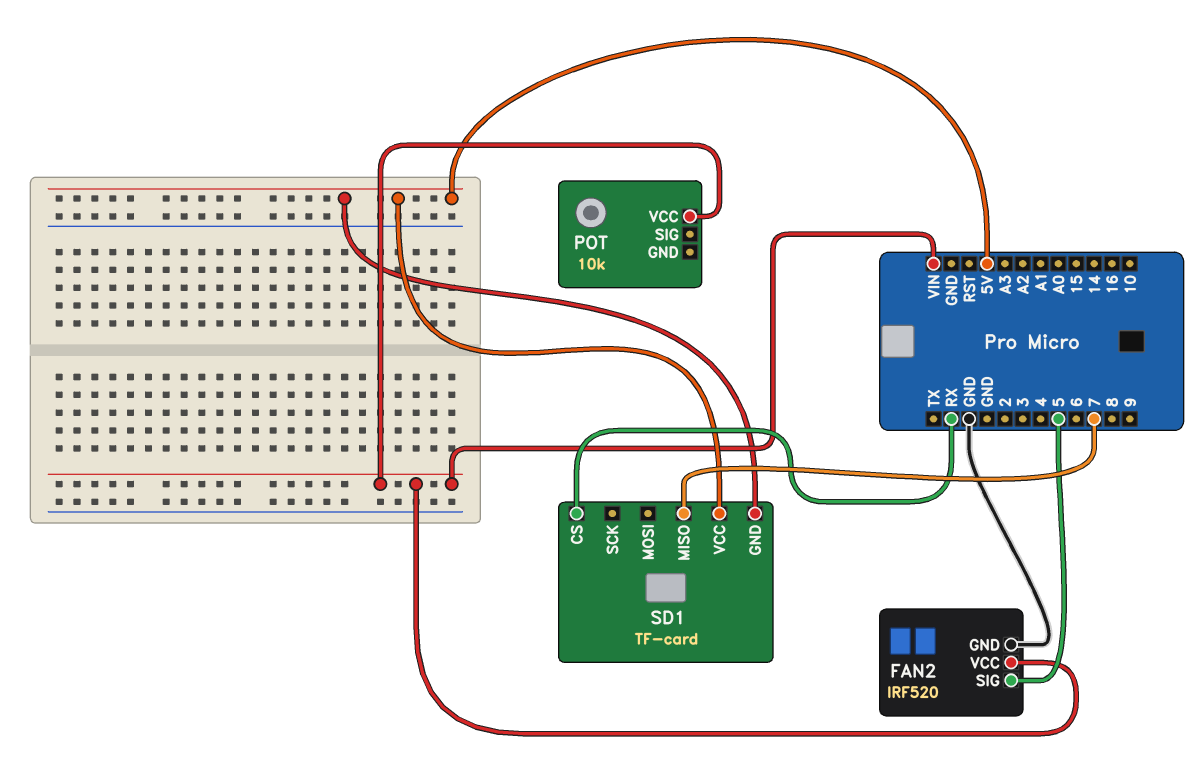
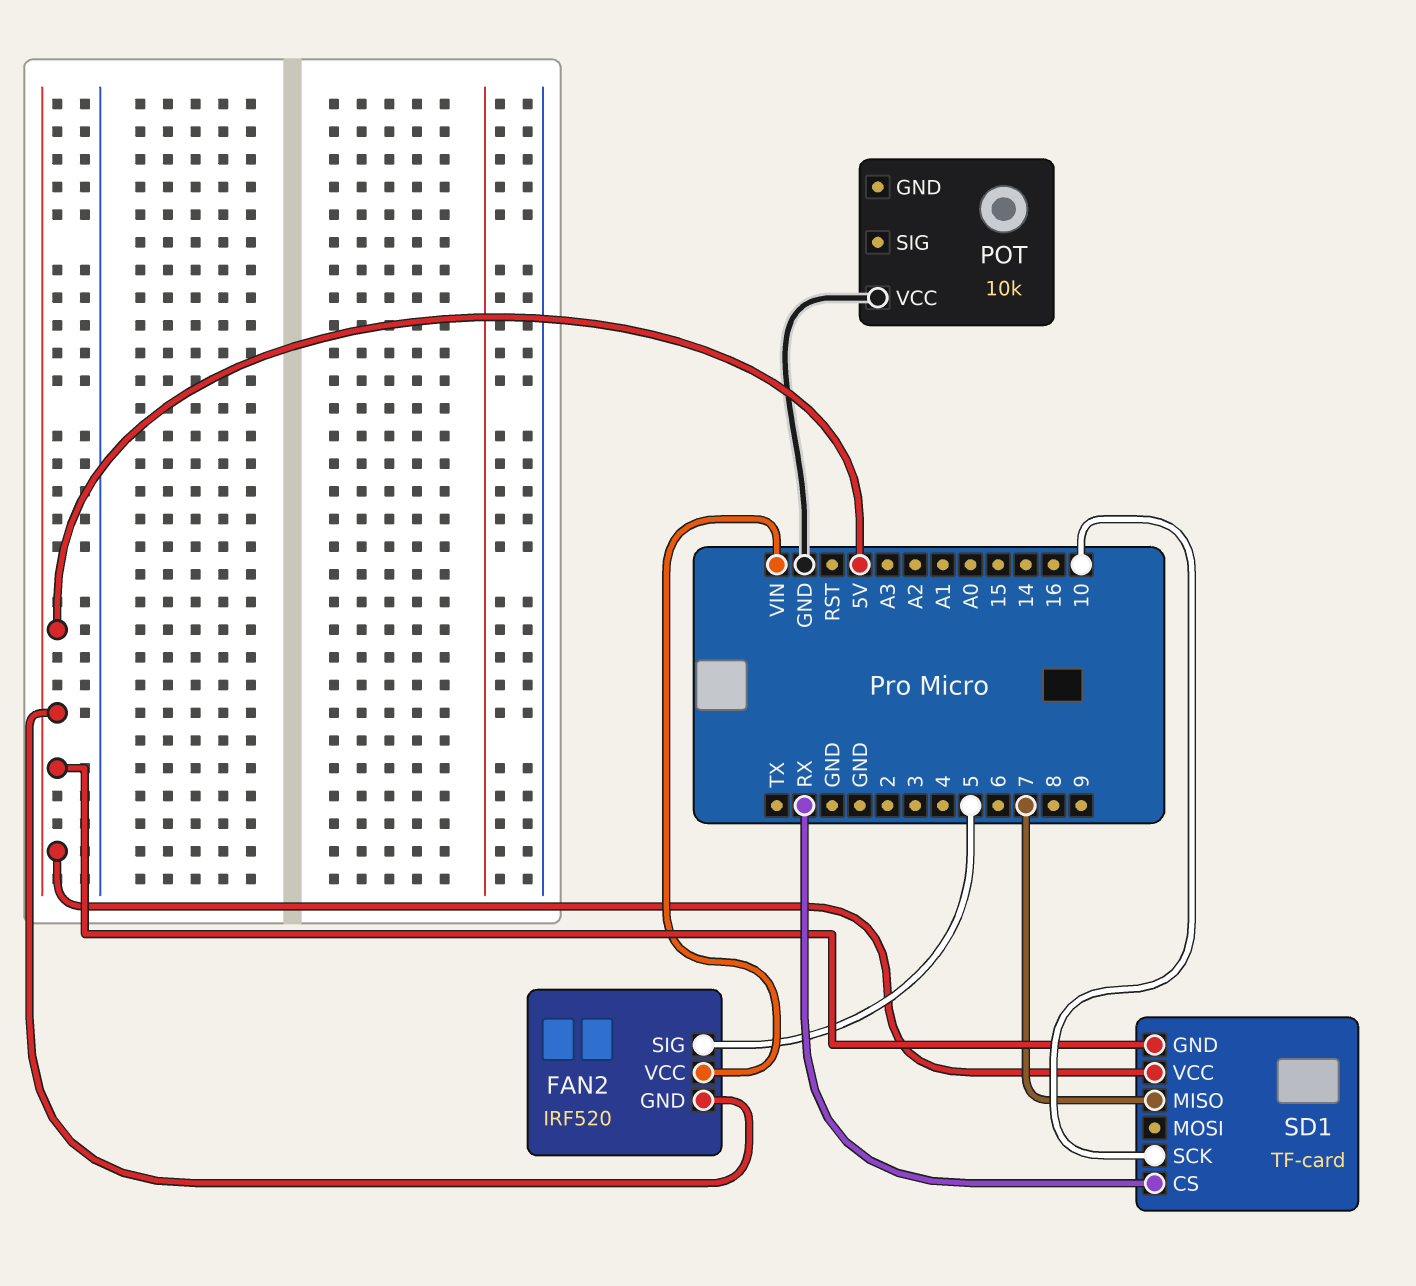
FAN2 pin GND: GND -> 5V
POT pin VCC: VIN -> GND
SD1 pin SCK: none -> 10

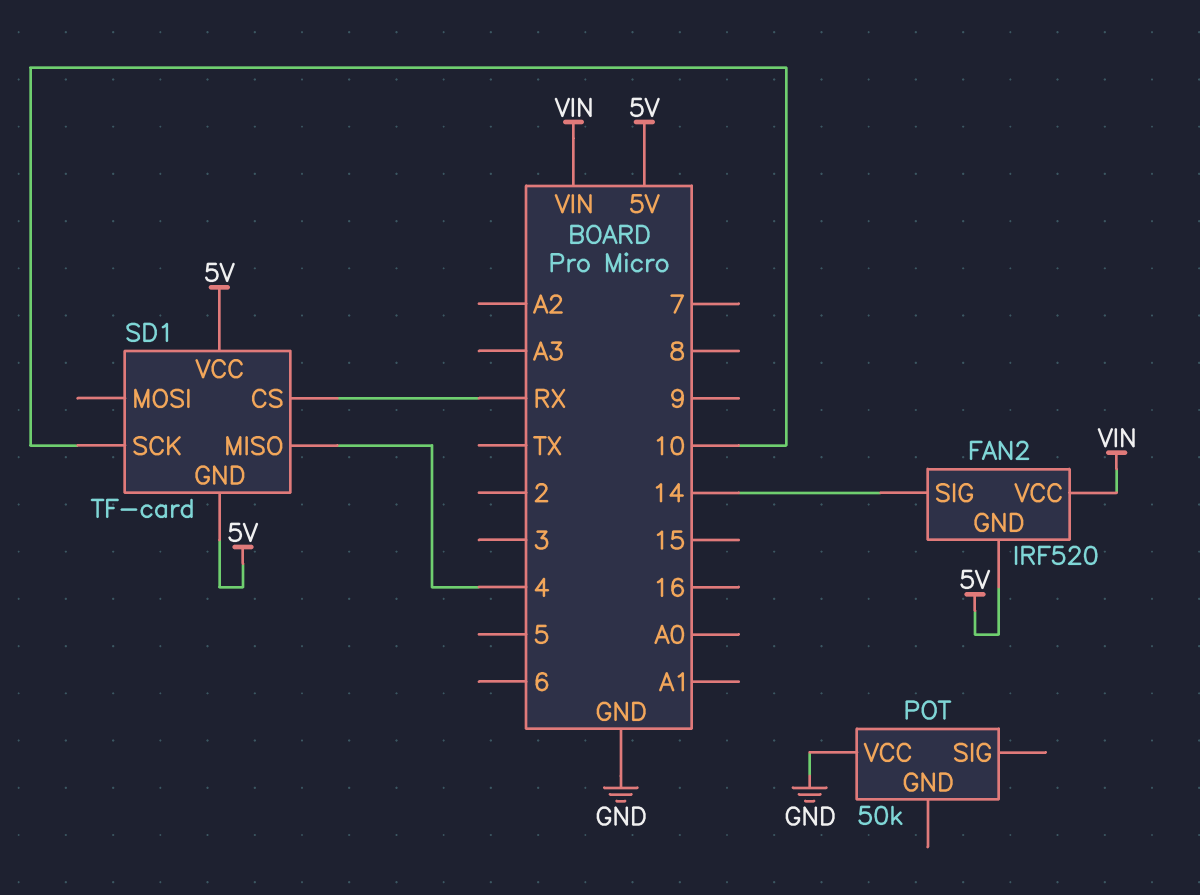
FAN2 pin SIG: 5 -> 14
POT: 10k -> 50k
SD1 pin MISO: 7 -> 4

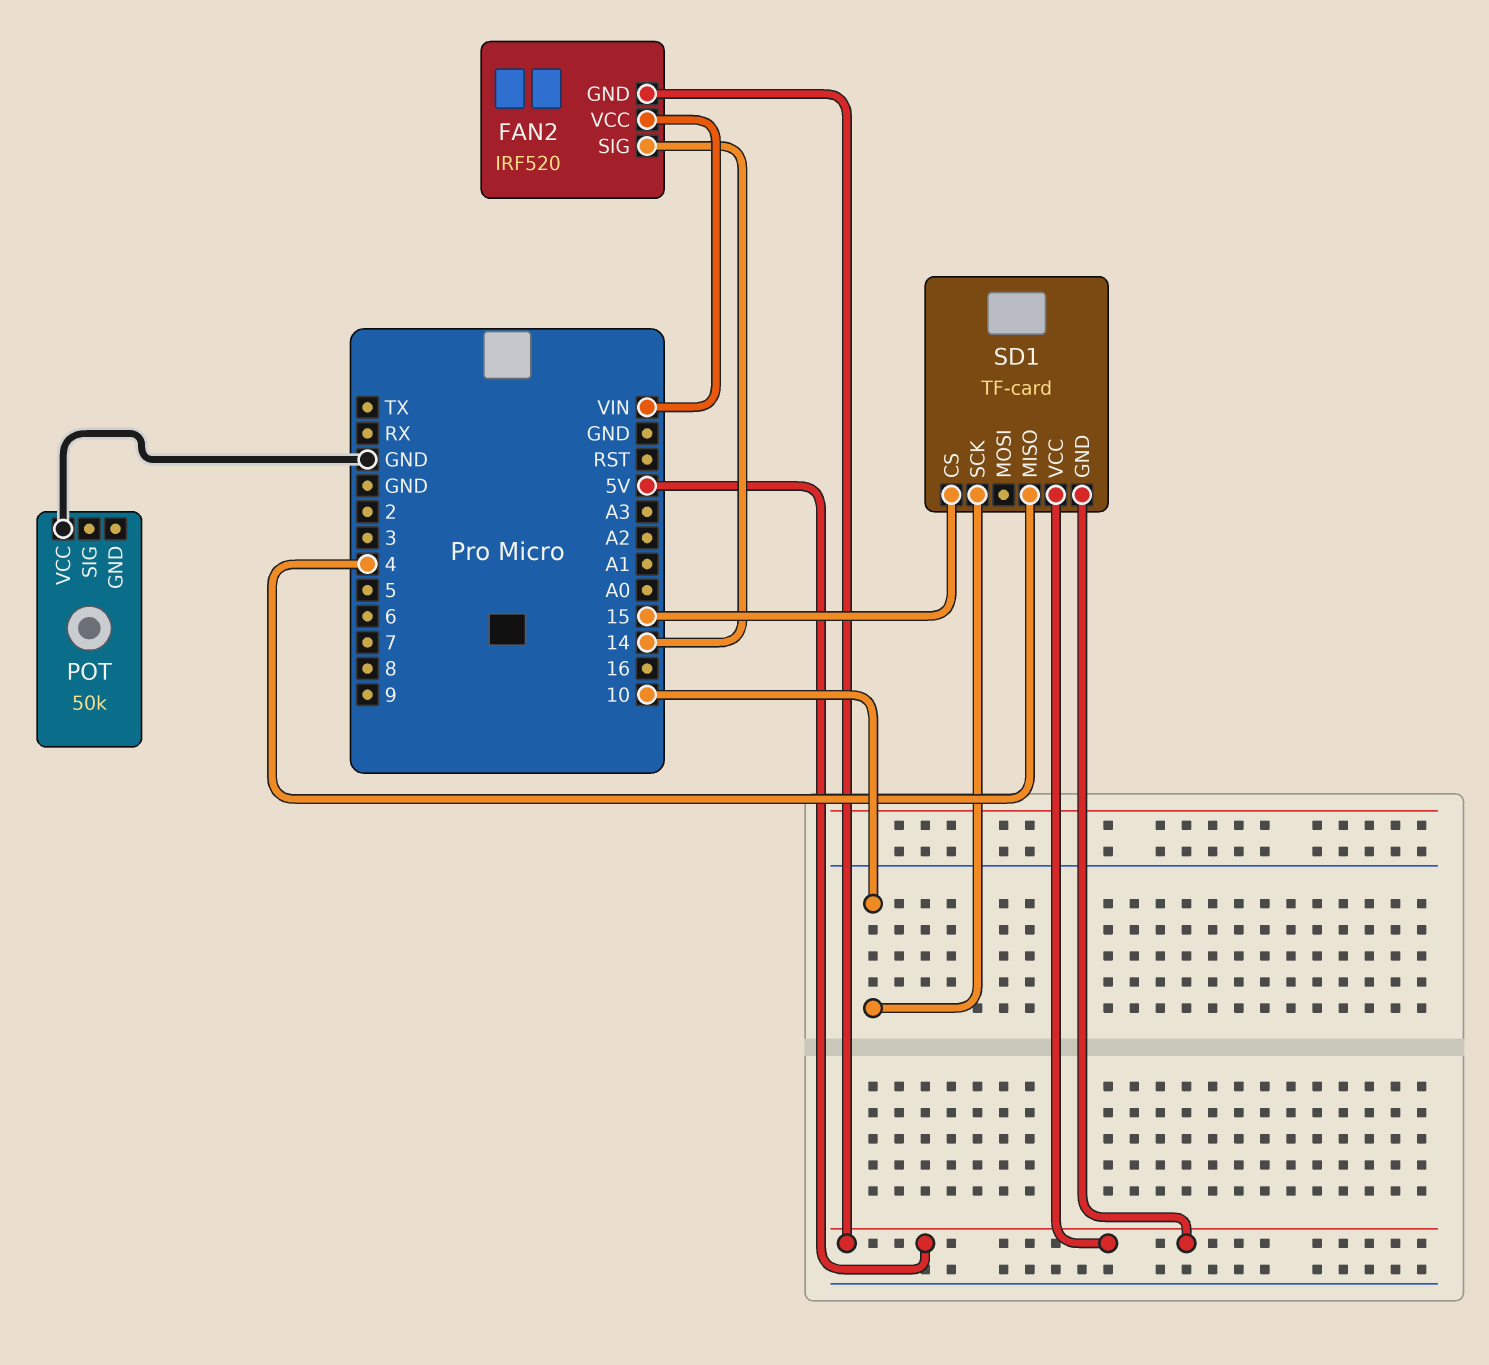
SD1 pin CS: RX -> 15

